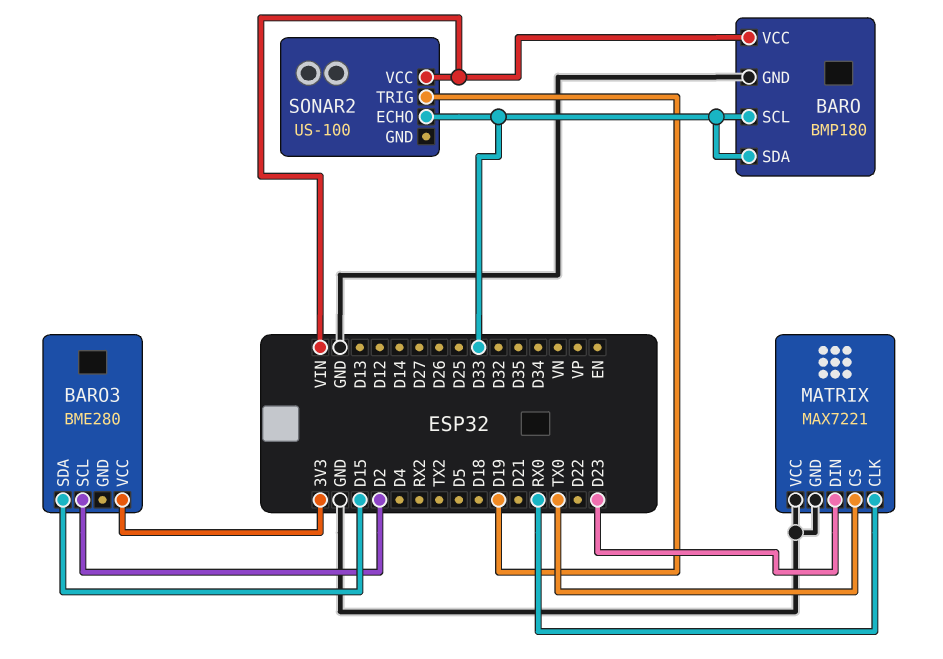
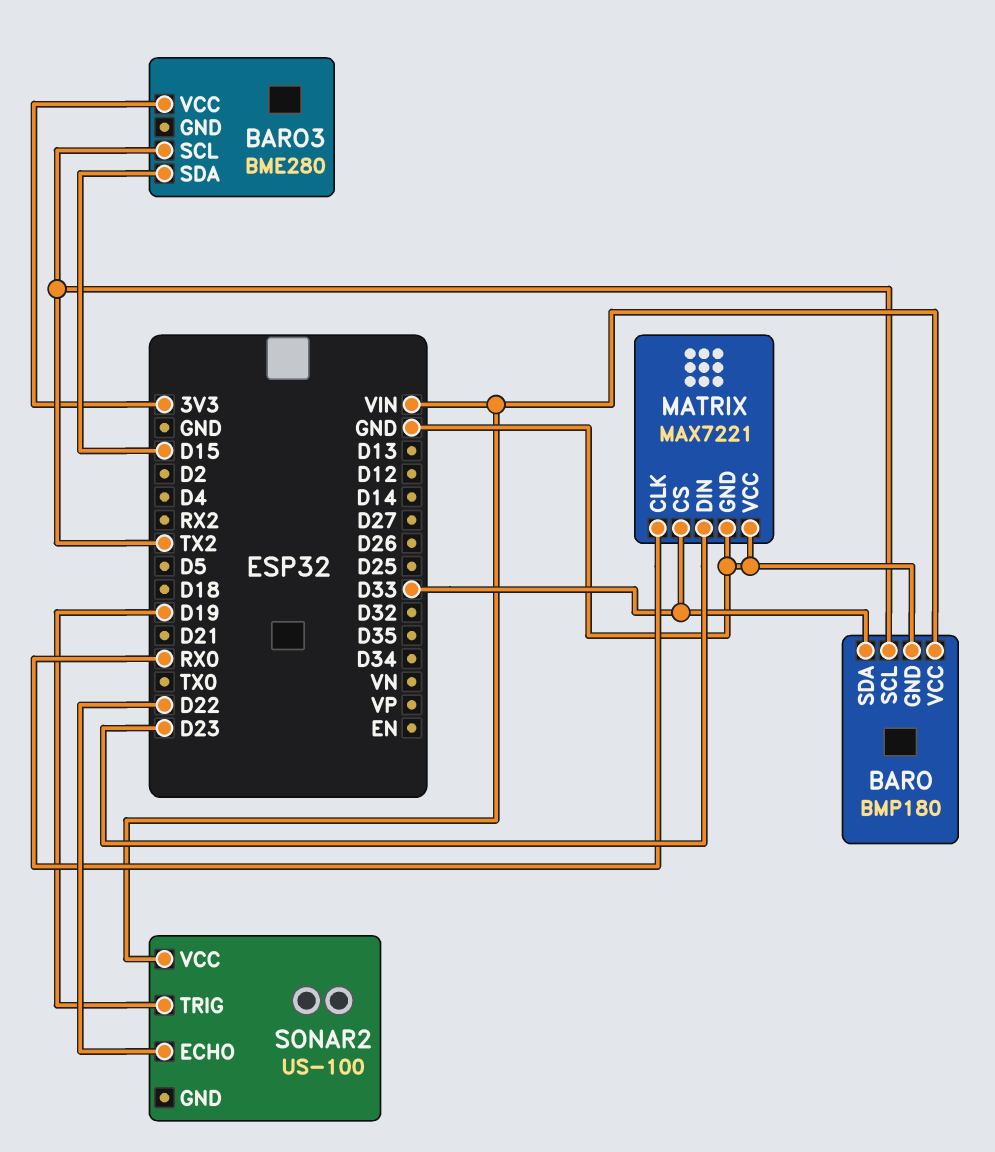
BARO pin SCL: D33 -> TX2
BARO3 pin SCL: D2 -> TX2
MATRIX pin CS: TX0 -> D33
SONAR2 pin ECHO: D33 -> D22

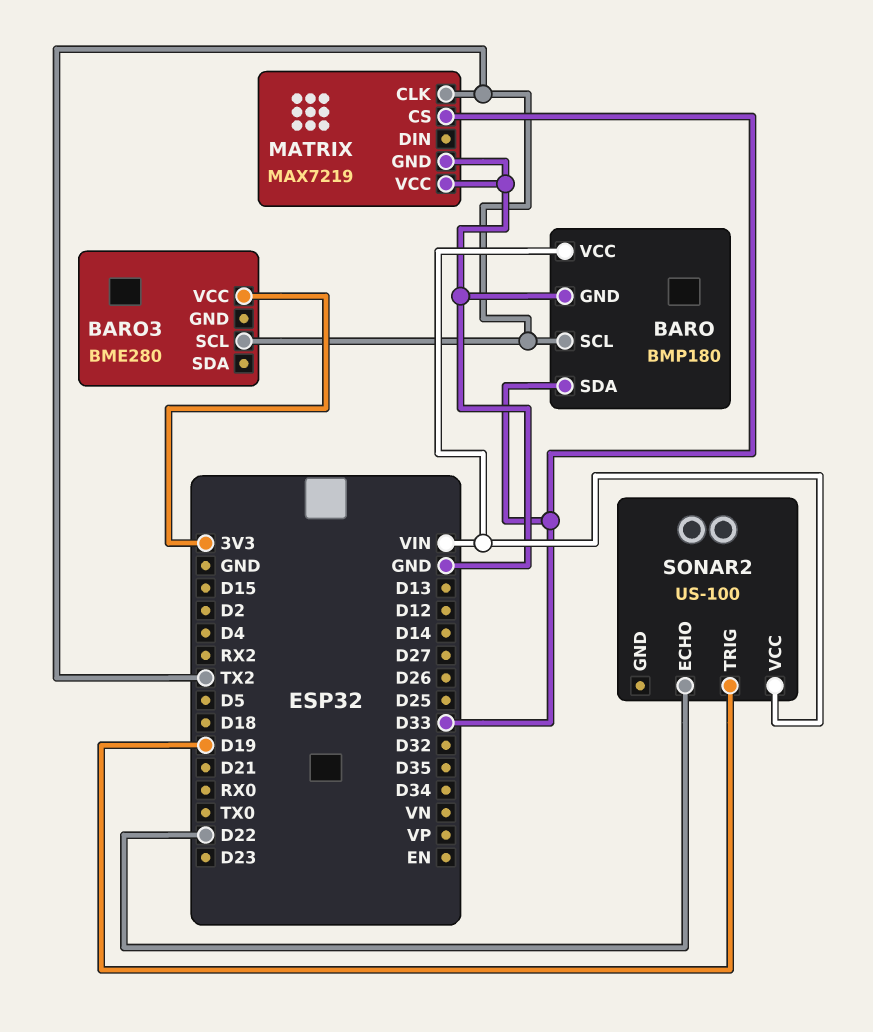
BARO3 pin SDA: D15 -> none
MATRIX: MAX7221 -> MAX7219
MATRIX pin CLK: RX0 -> TX2
MATRIX pin DIN: D23 -> none

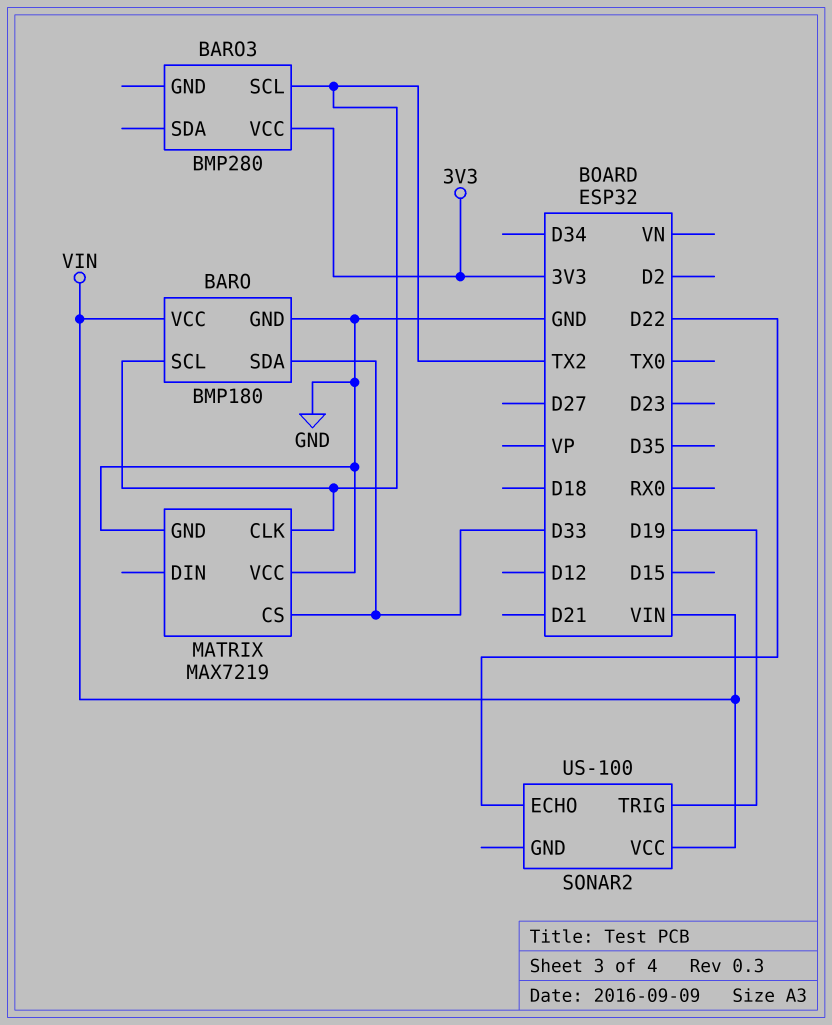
BARO3: BME280 -> BMP280

